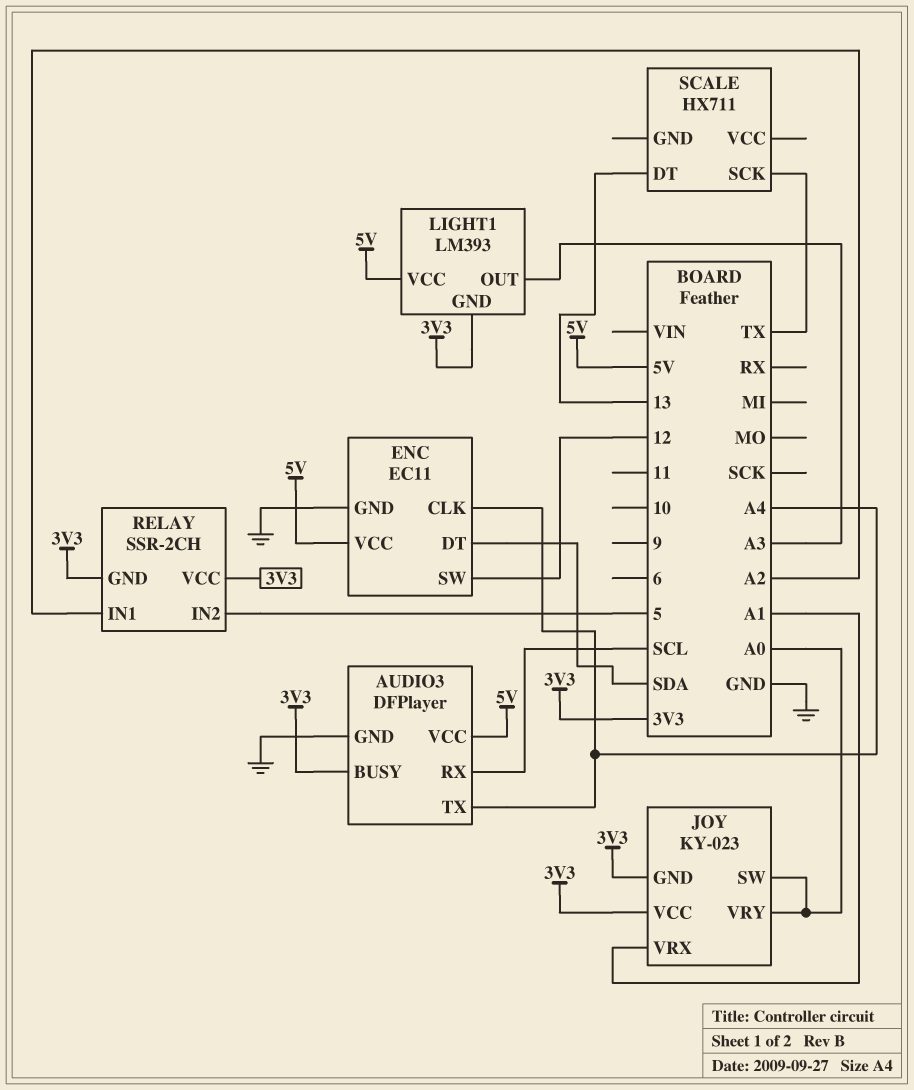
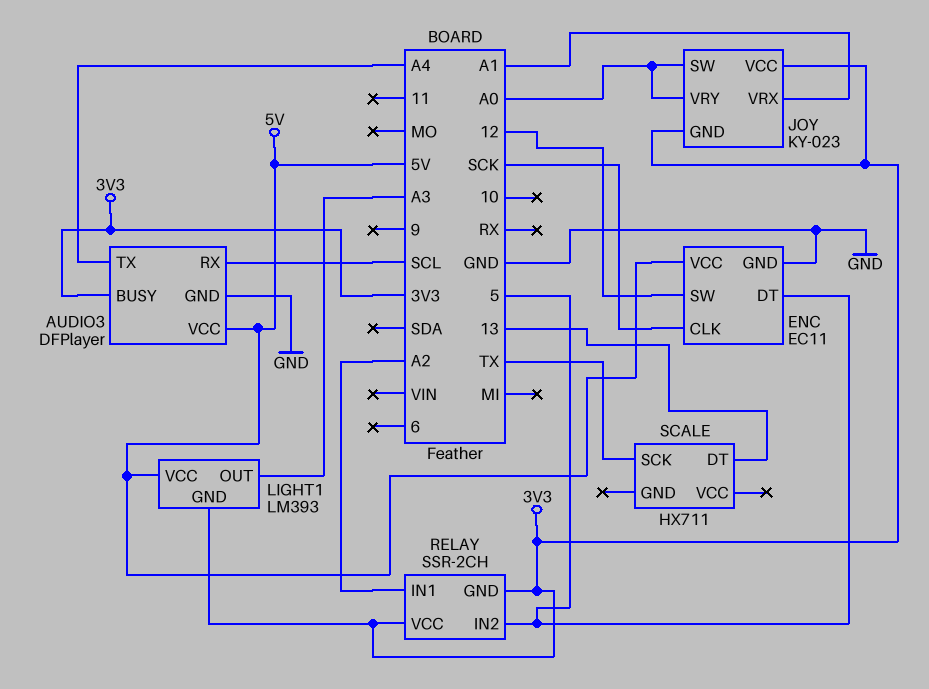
ENC pin CLK: A4 -> SCK
ENC pin DT: SDA -> 5

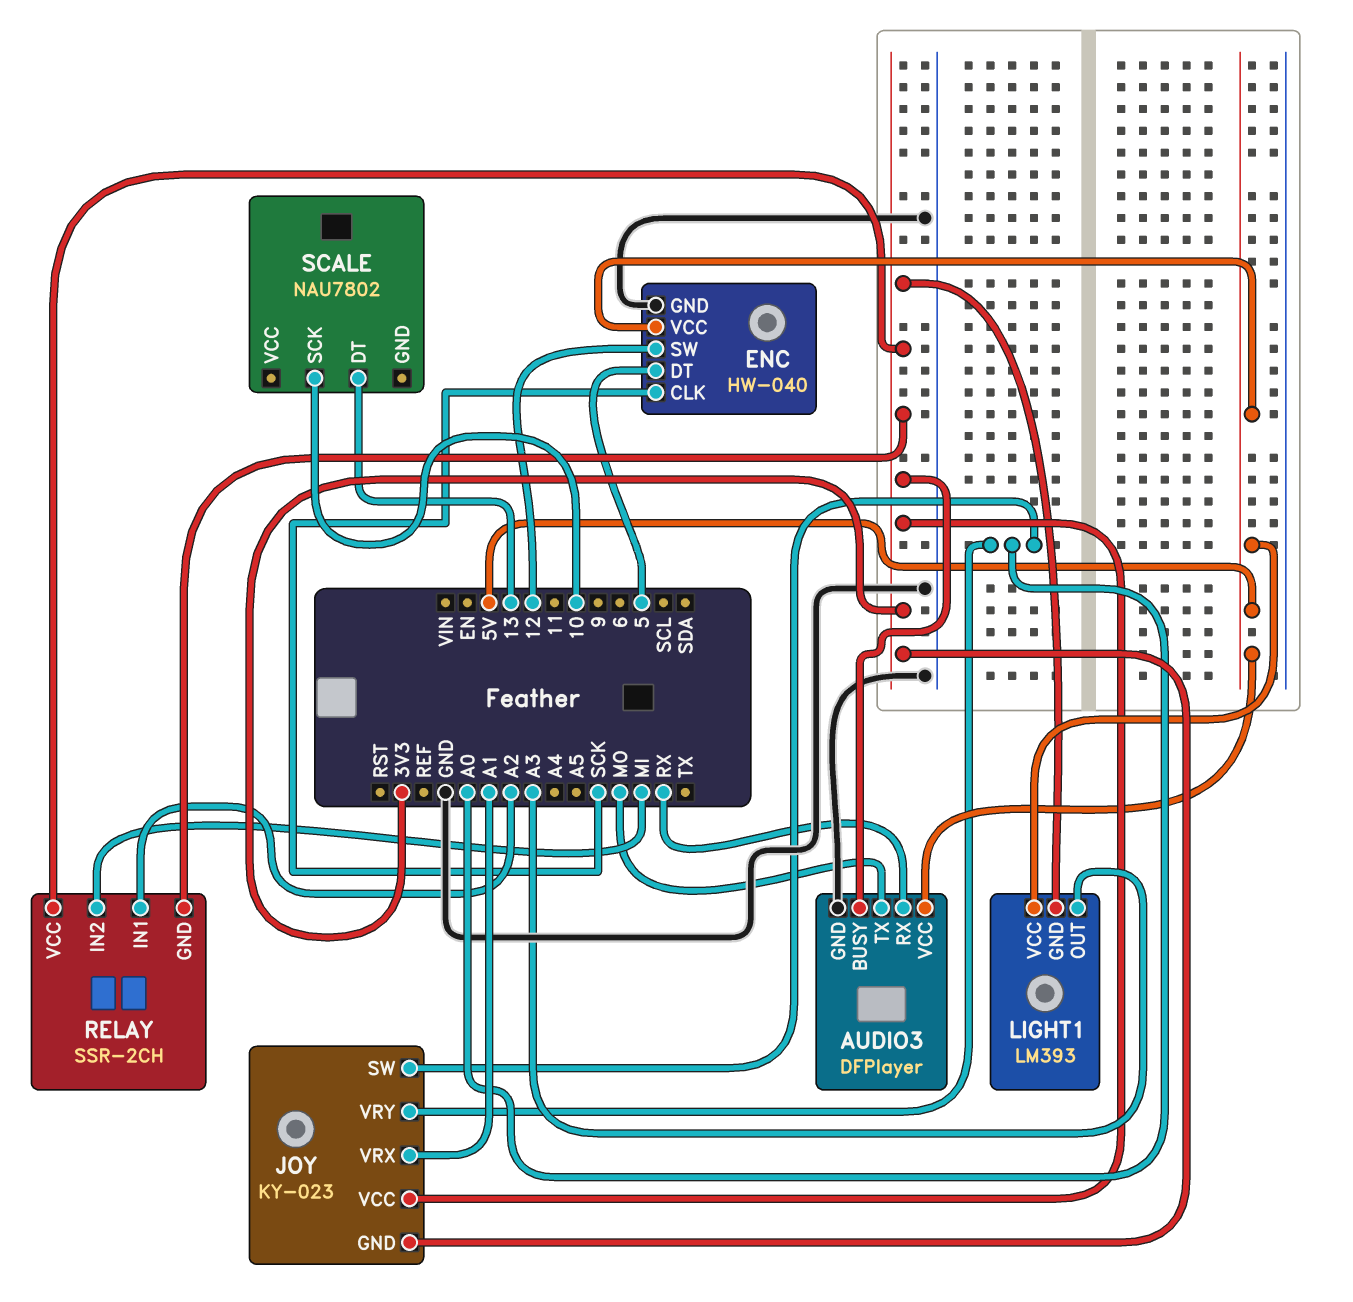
AUDIO3 pin RX: SCL -> RX
AUDIO3 pin TX: A4 -> MO
ENC: EC11 -> HW-040
RELAY pin IN2: 5 -> MI
SCALE: HX711 -> NAU7802
SCALE pin SCK: TX -> 10

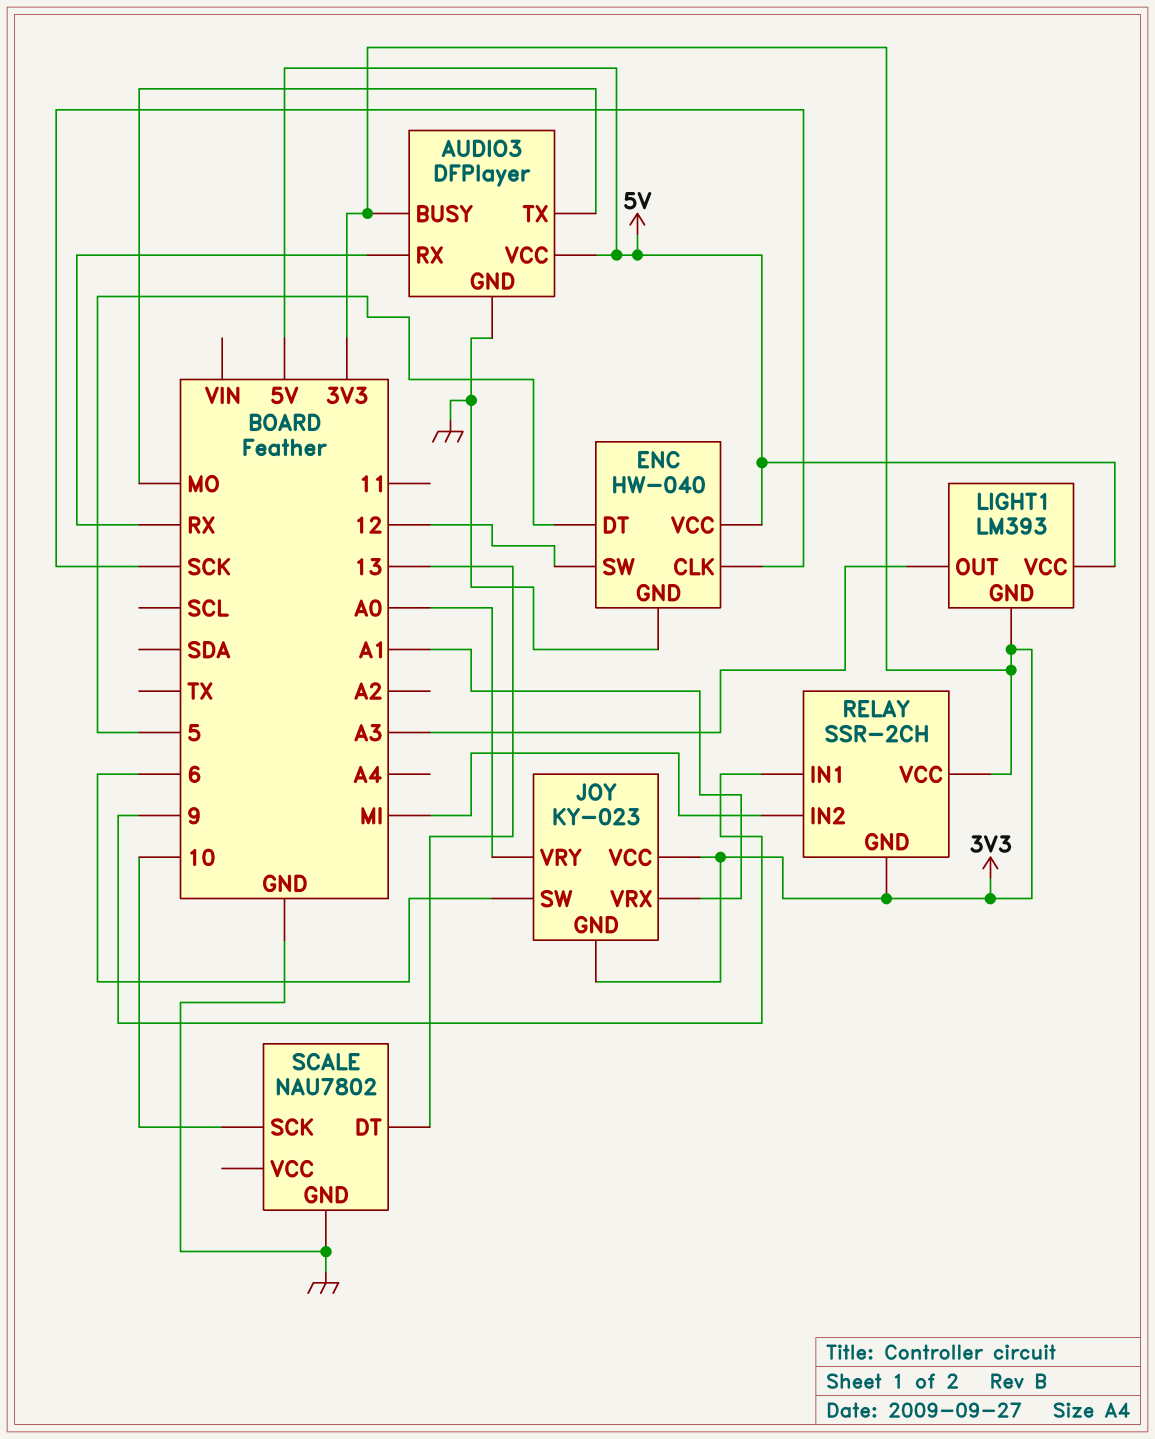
JOY pin SW: A0 -> 6
RELAY pin IN1: A2 -> 9
SCALE pin GND: none -> GND

